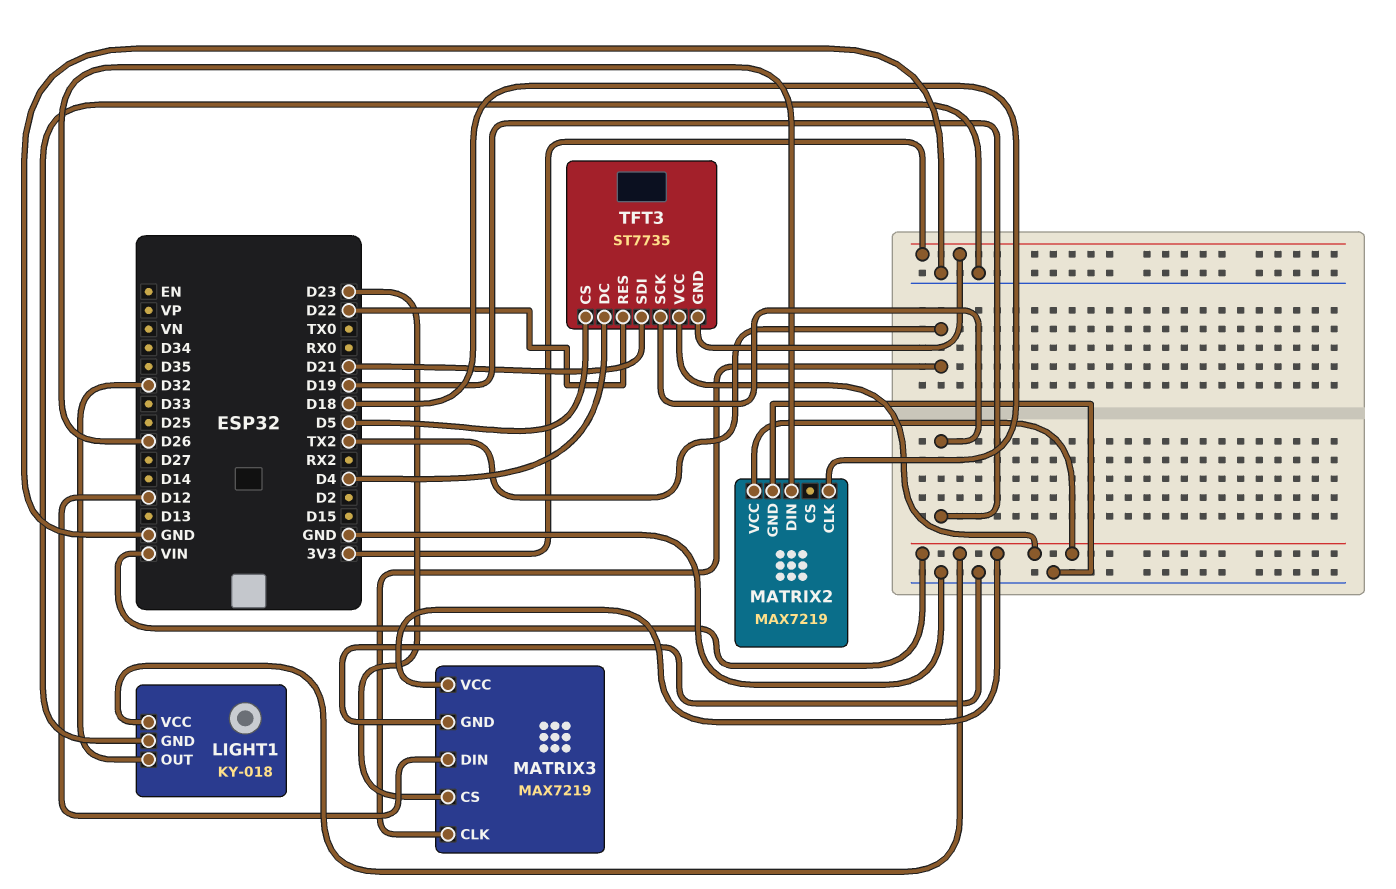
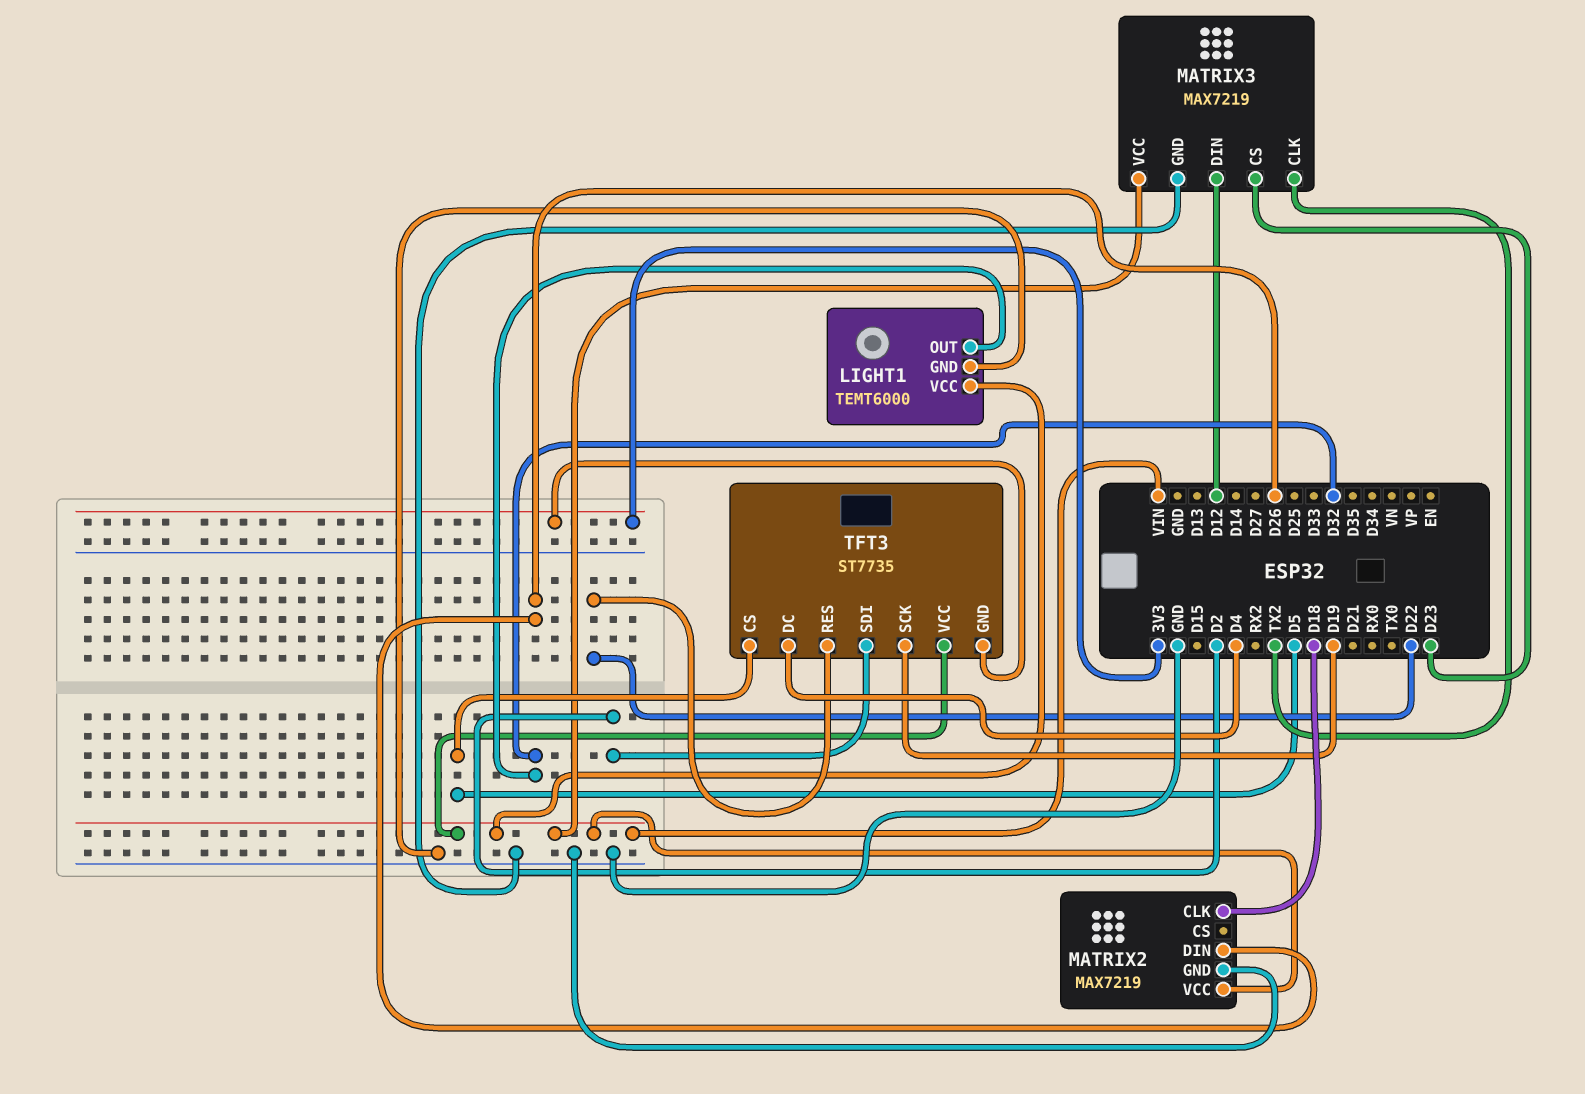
LIGHT1: KY-018 -> TEMT6000
TFT3 pin SDI: D21 -> D2

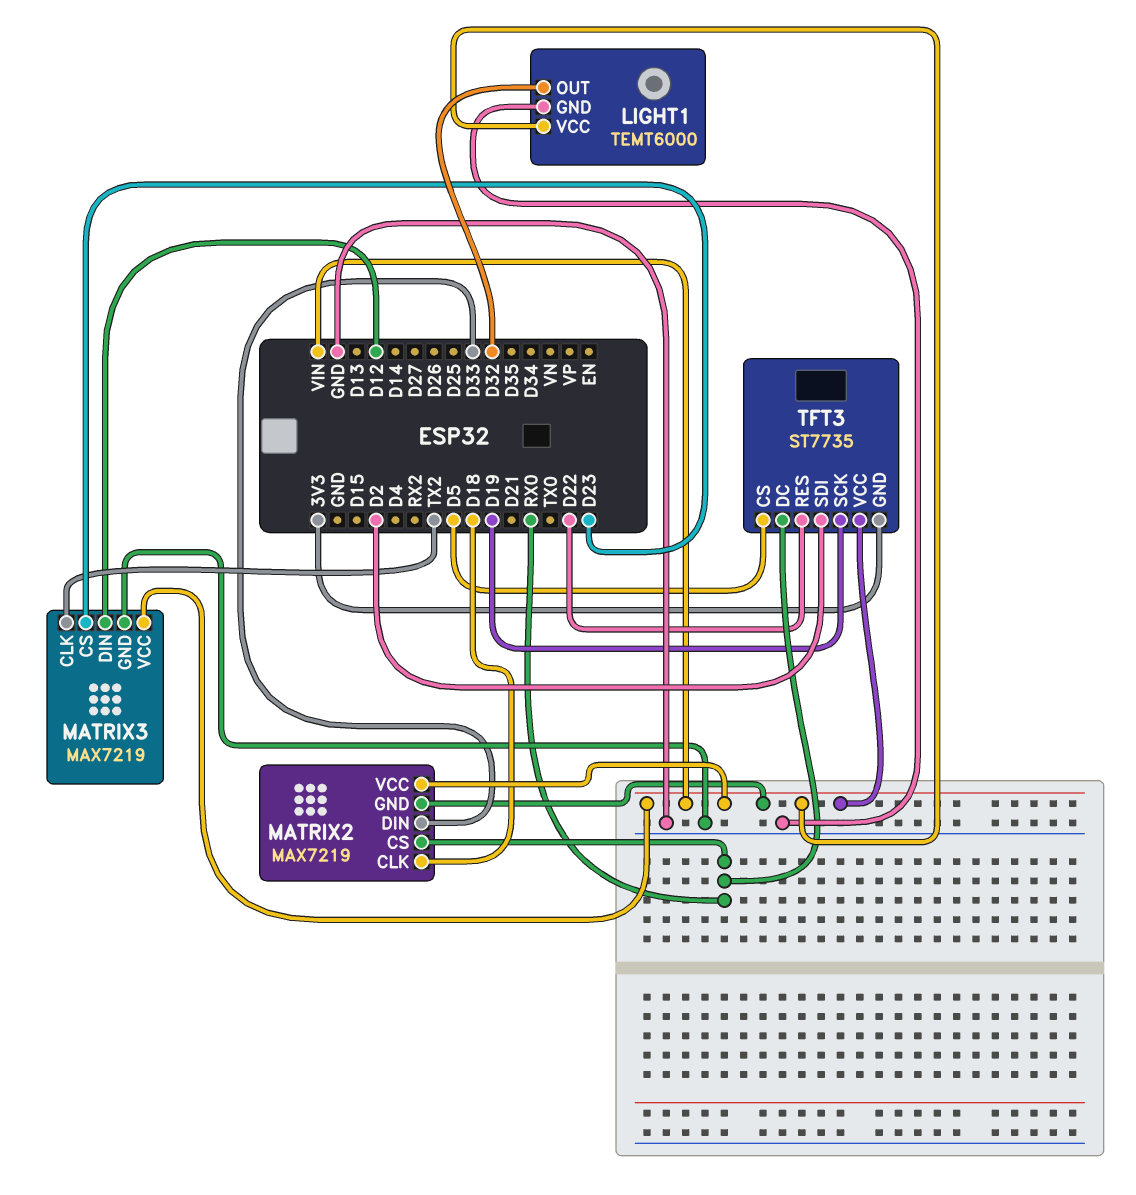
MATRIX2 pin CS: none -> RX0
MATRIX2 pin DIN: D26 -> D33
MATRIX2 pin GND: GND -> VIN
TFT3 pin DC: D4 -> RX0

